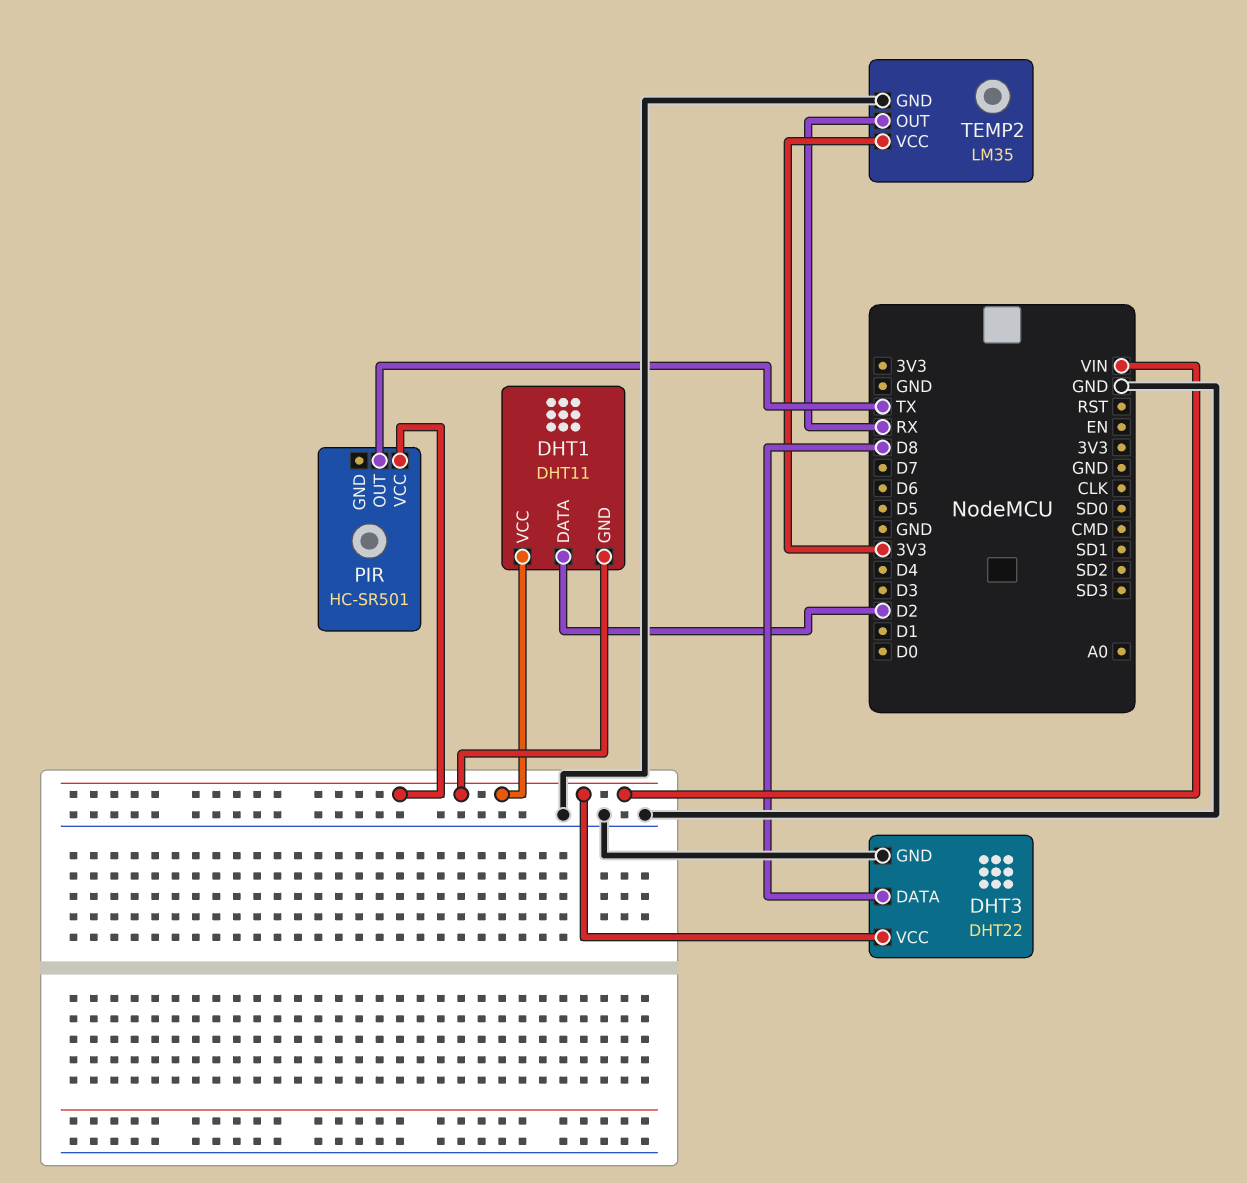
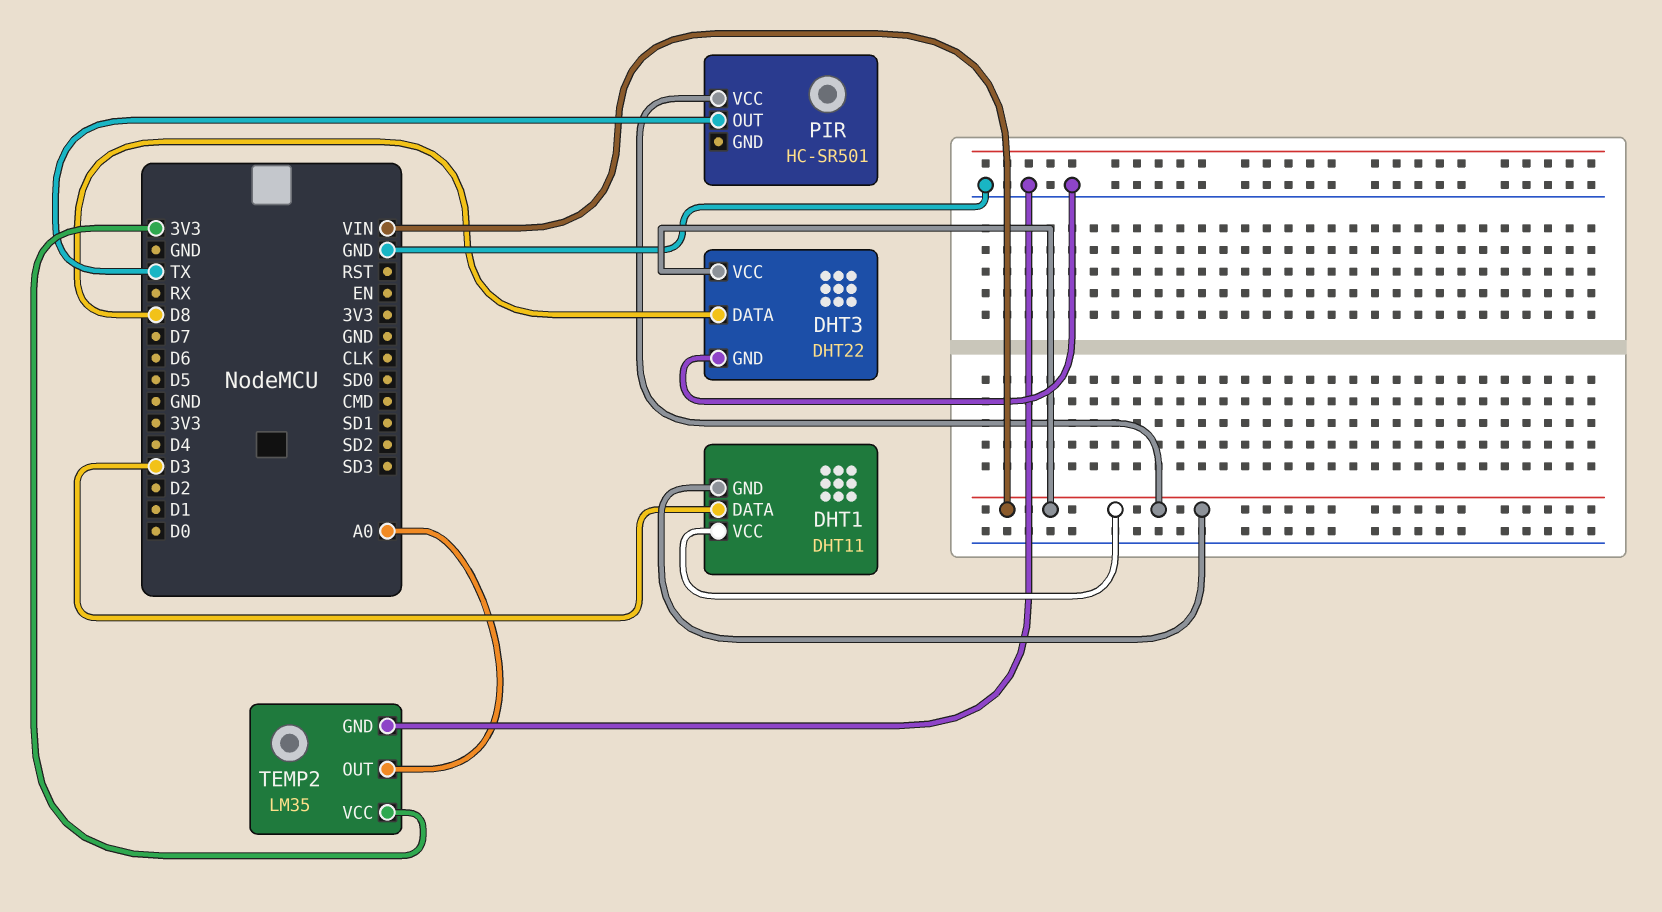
DHT1 pin DATA: D2 -> D3
TEMP2 pin OUT: RX -> A0

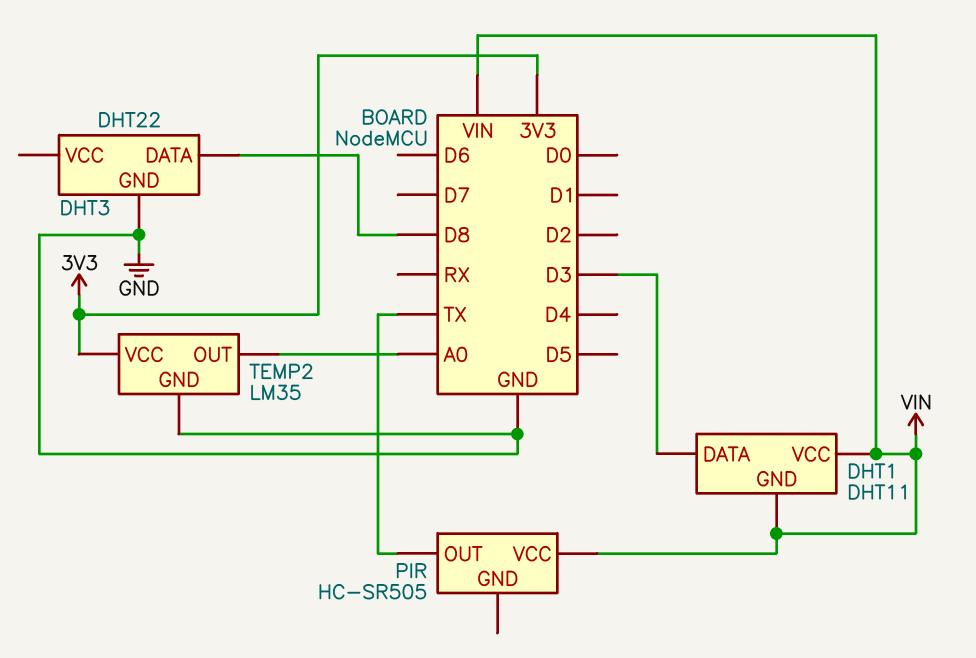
DHT3 pin VCC: VIN -> none
PIR: HC-SR501 -> HC-SR505

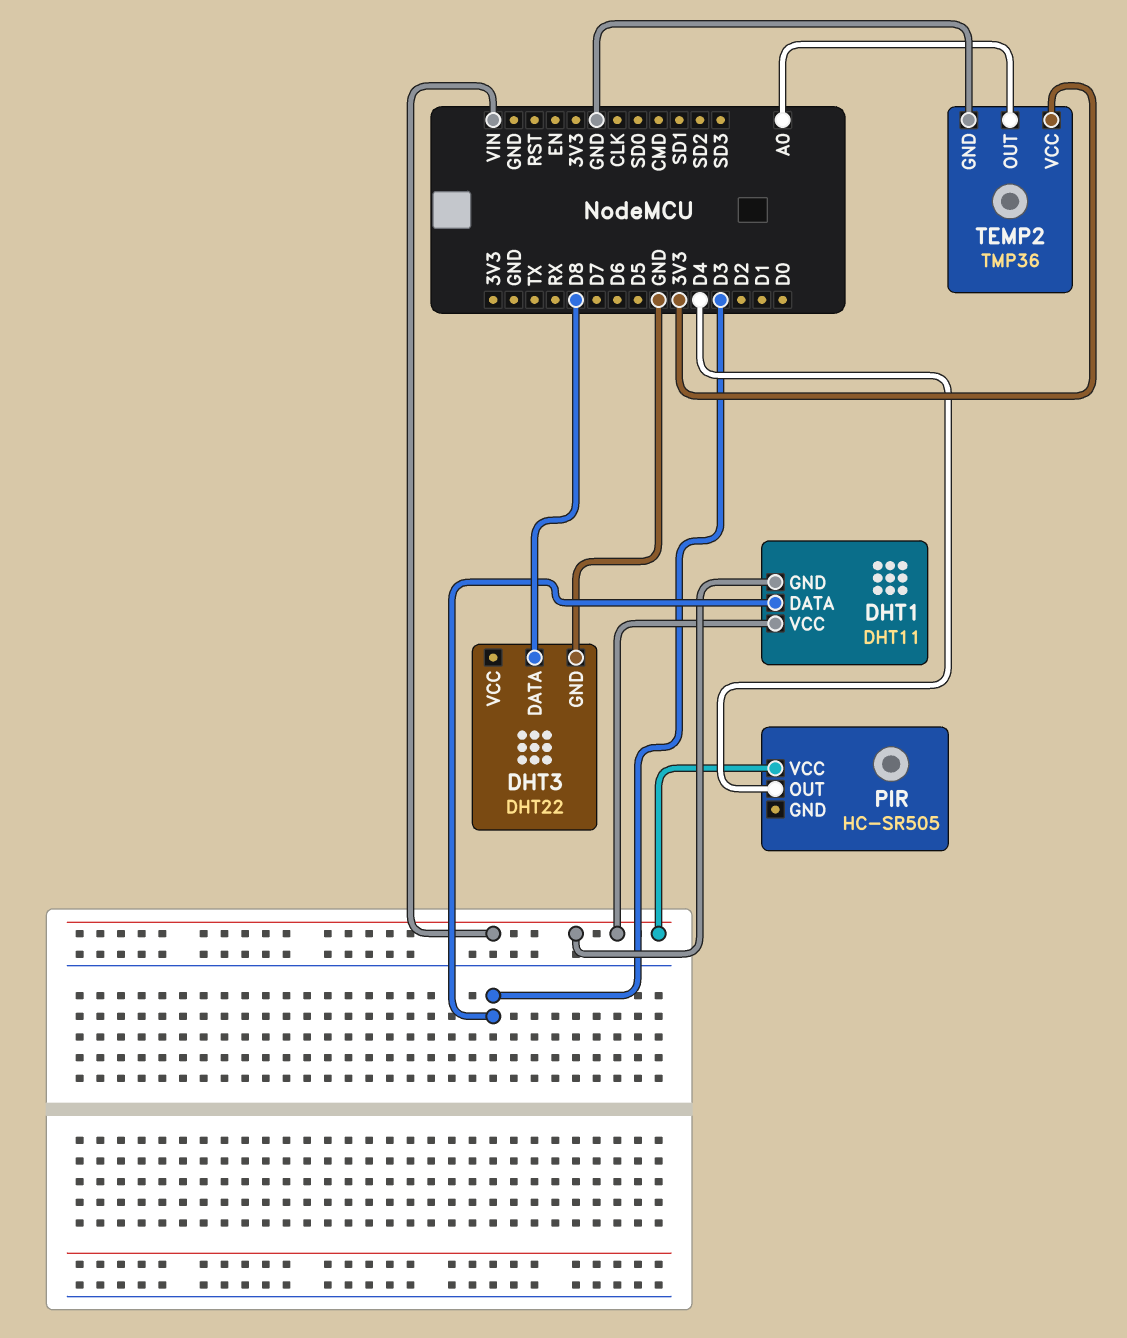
PIR pin OUT: TX -> D4
TEMP2: LM35 -> TMP36

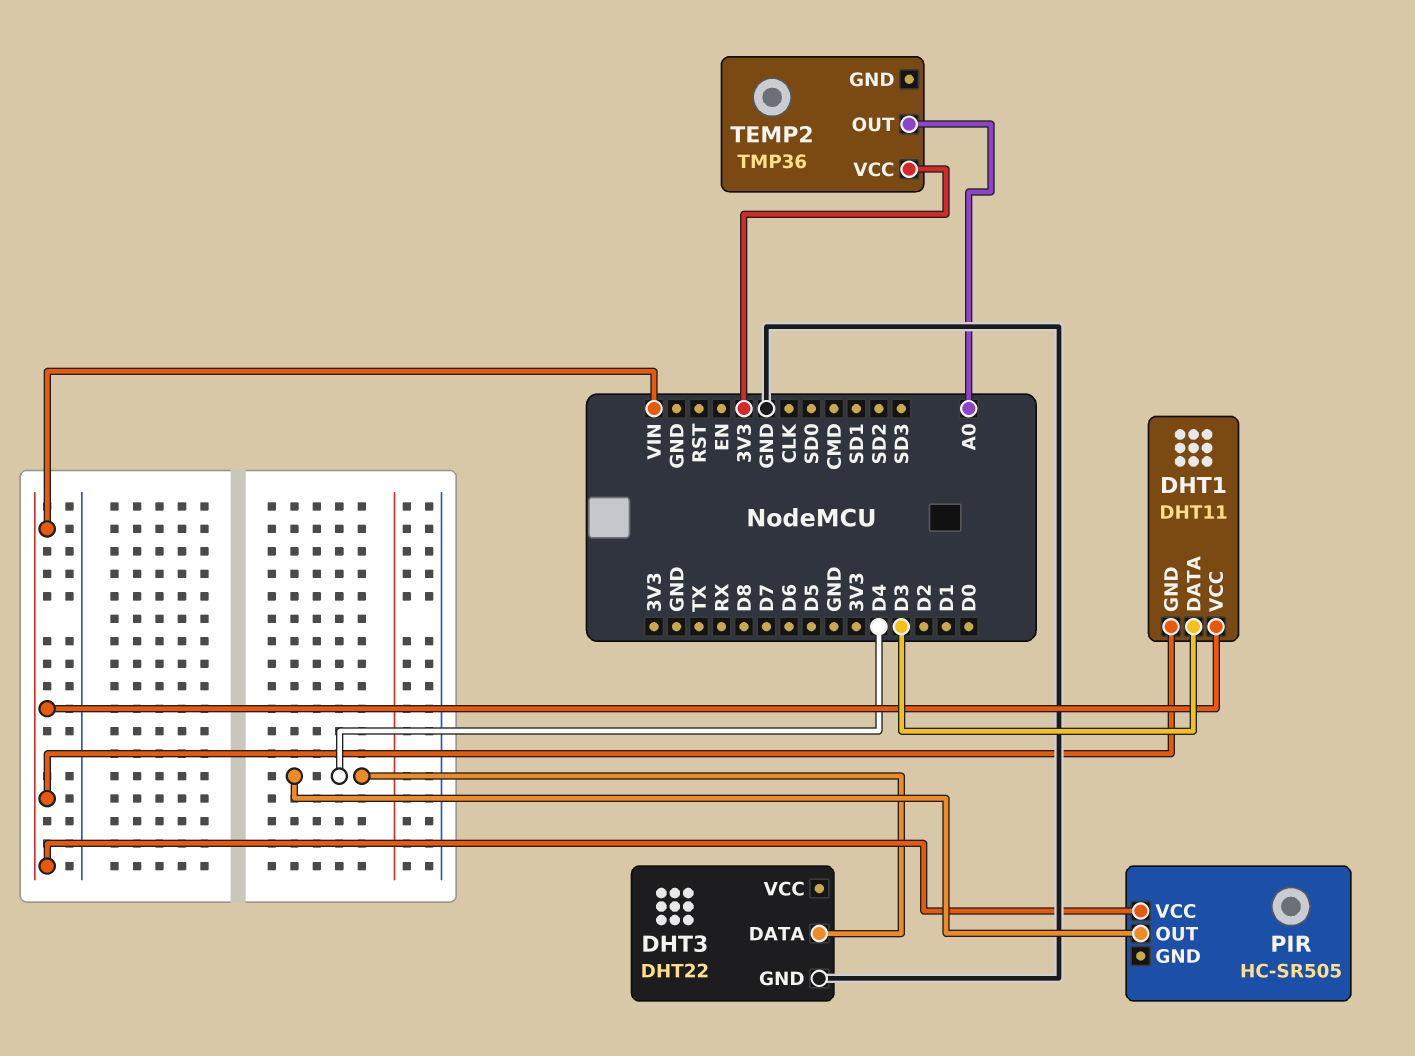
DHT3 pin DATA: D8 -> D4
TEMP2 pin GND: GND -> none

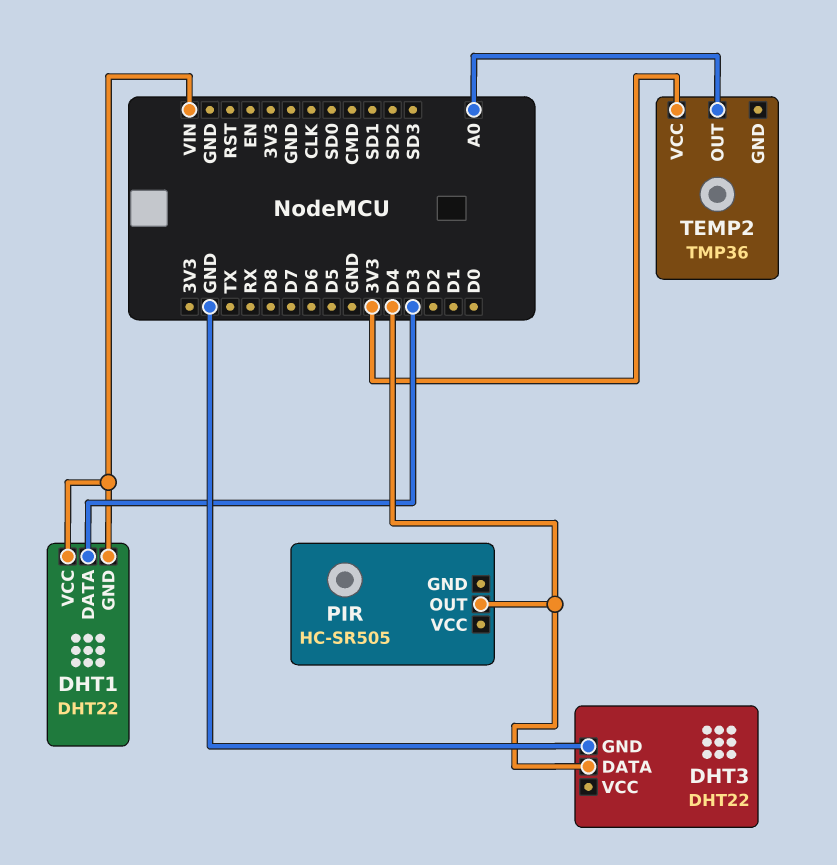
DHT1: DHT11 -> DHT22
PIR pin VCC: VIN -> none

